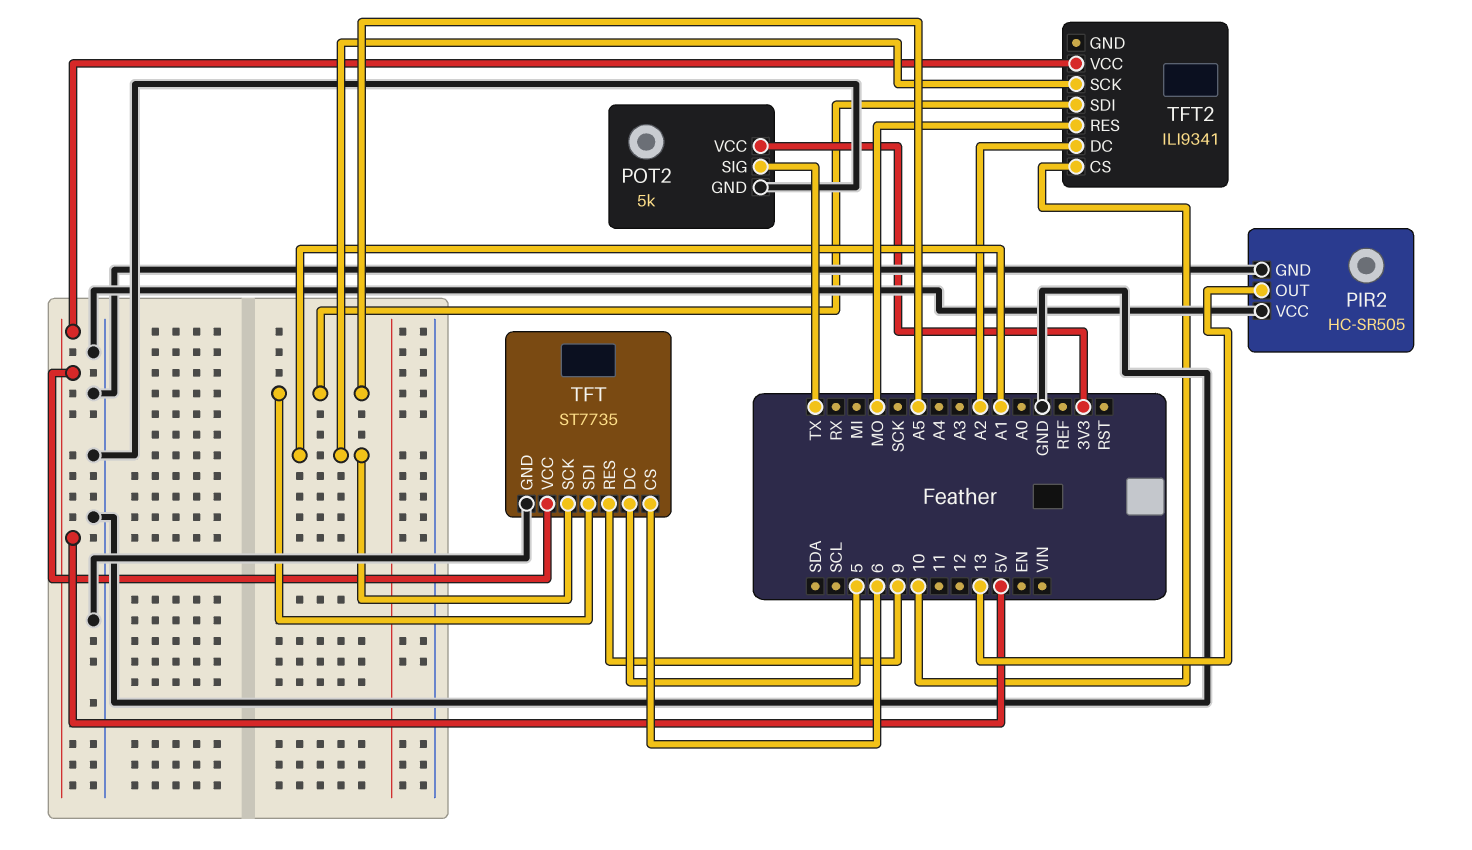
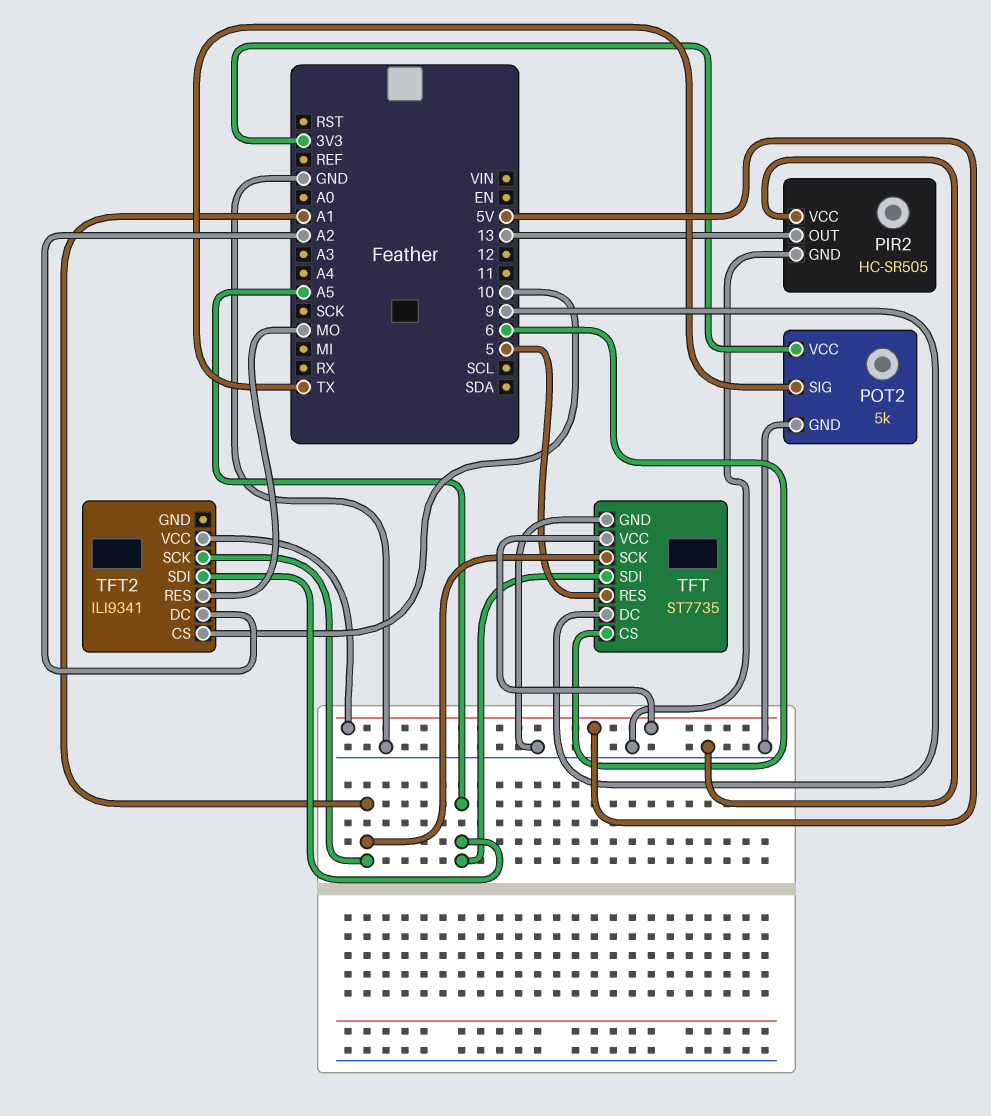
TFT pin DC: 5 -> 9
TFT pin RES: 9 -> 5

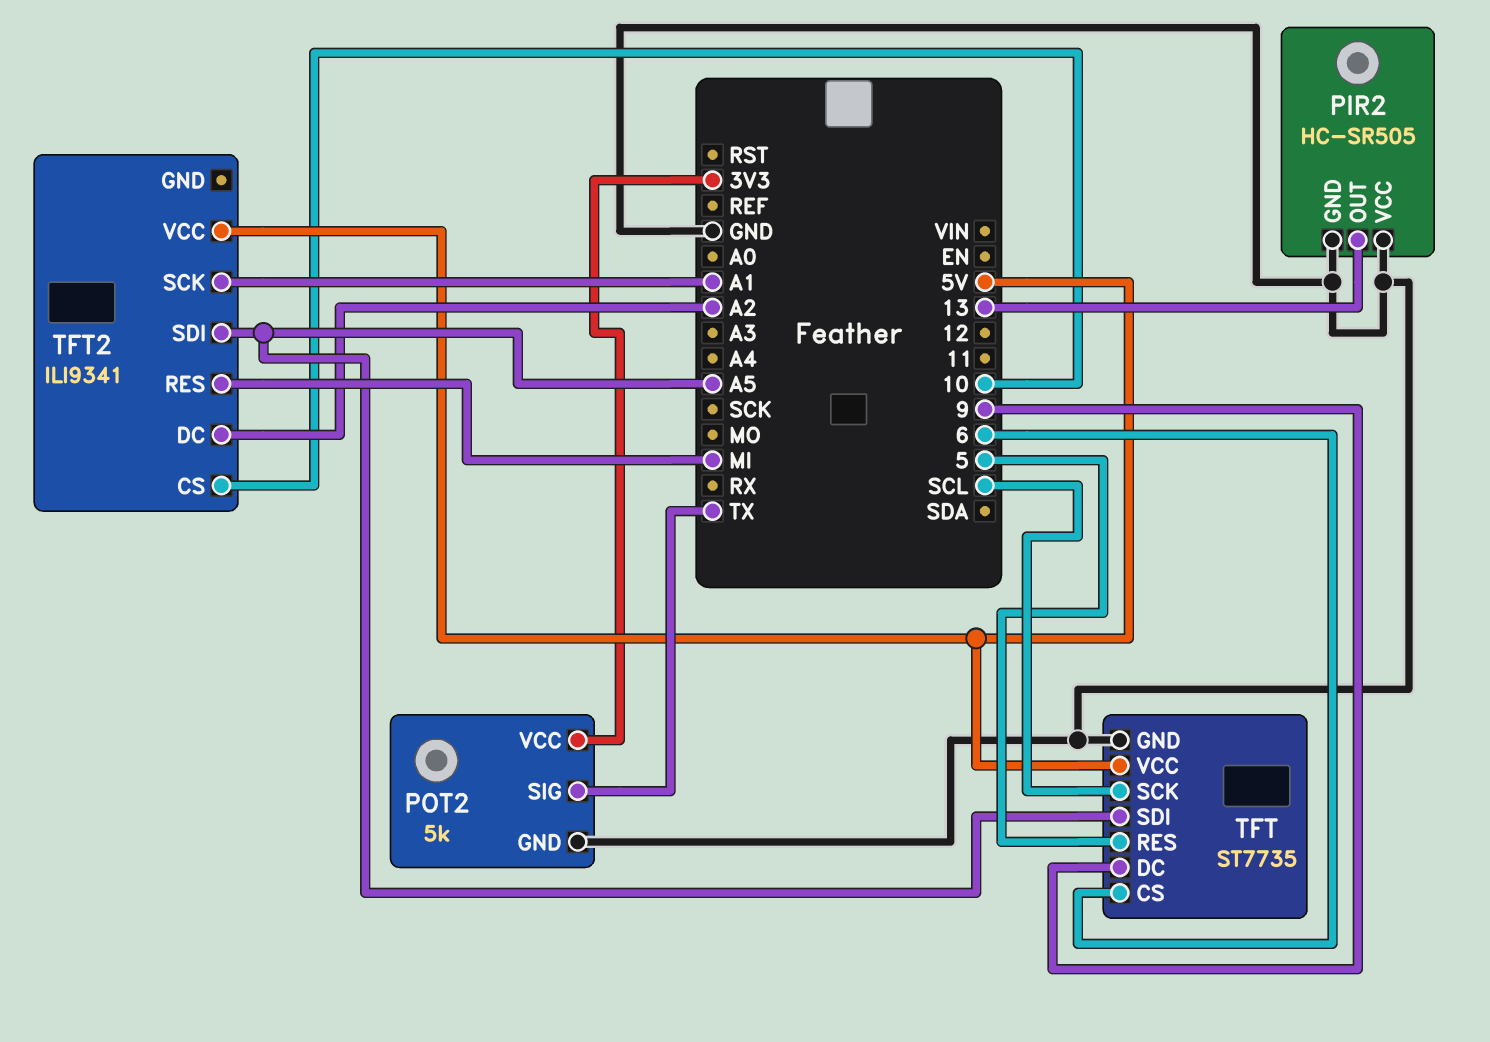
TFT pin SCK: A1 -> SCL
TFT2 pin RES: MO -> MI

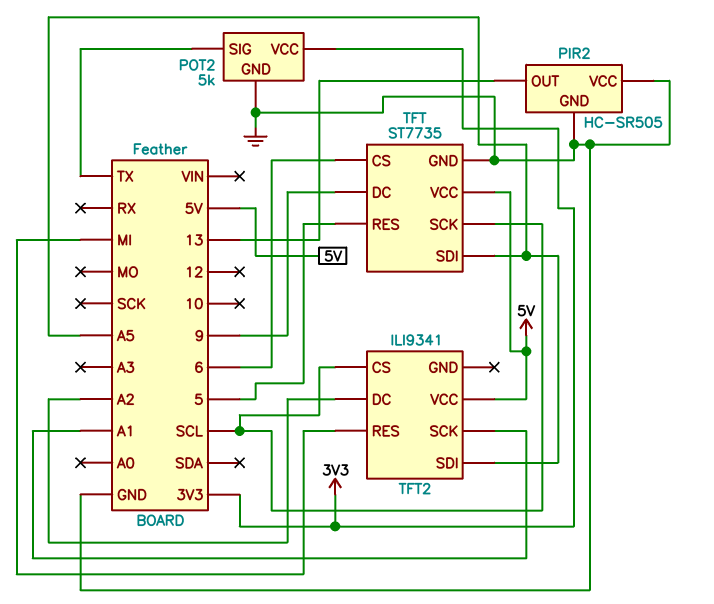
TFT2 pin CS: 10 -> SCL

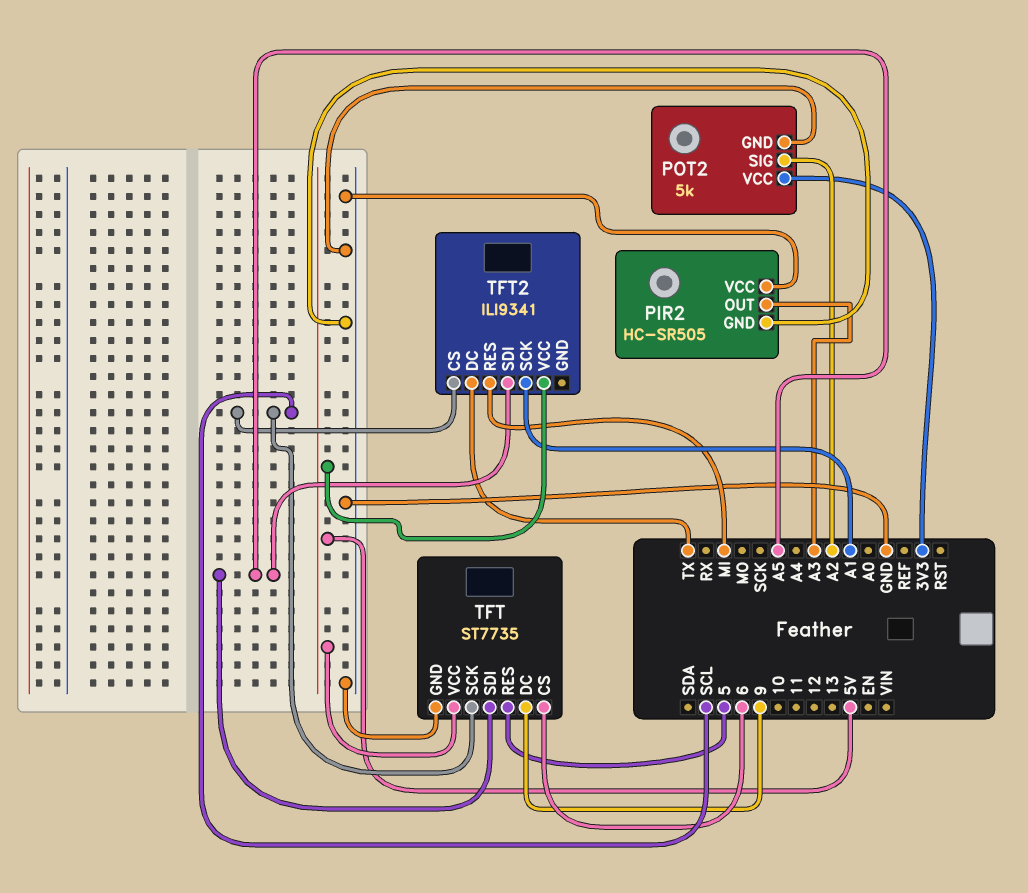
PIR2 pin OUT: 13 -> A3
POT2 pin SIG: TX -> A2
TFT2 pin DC: A2 -> TX

